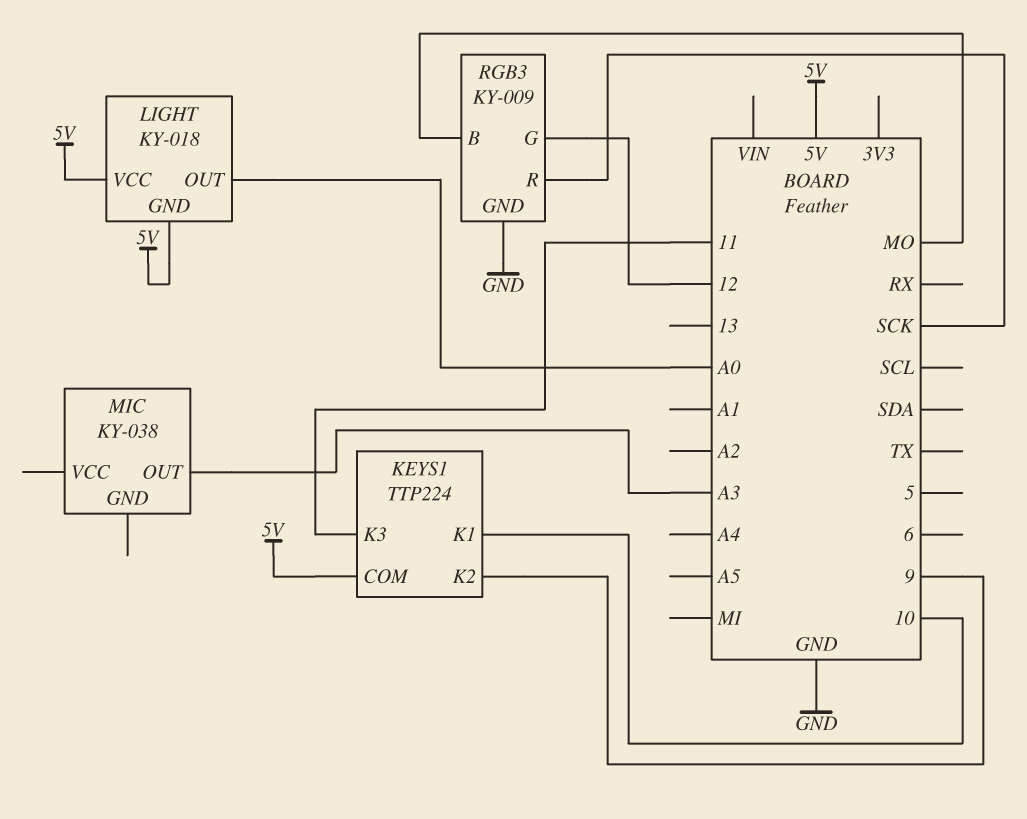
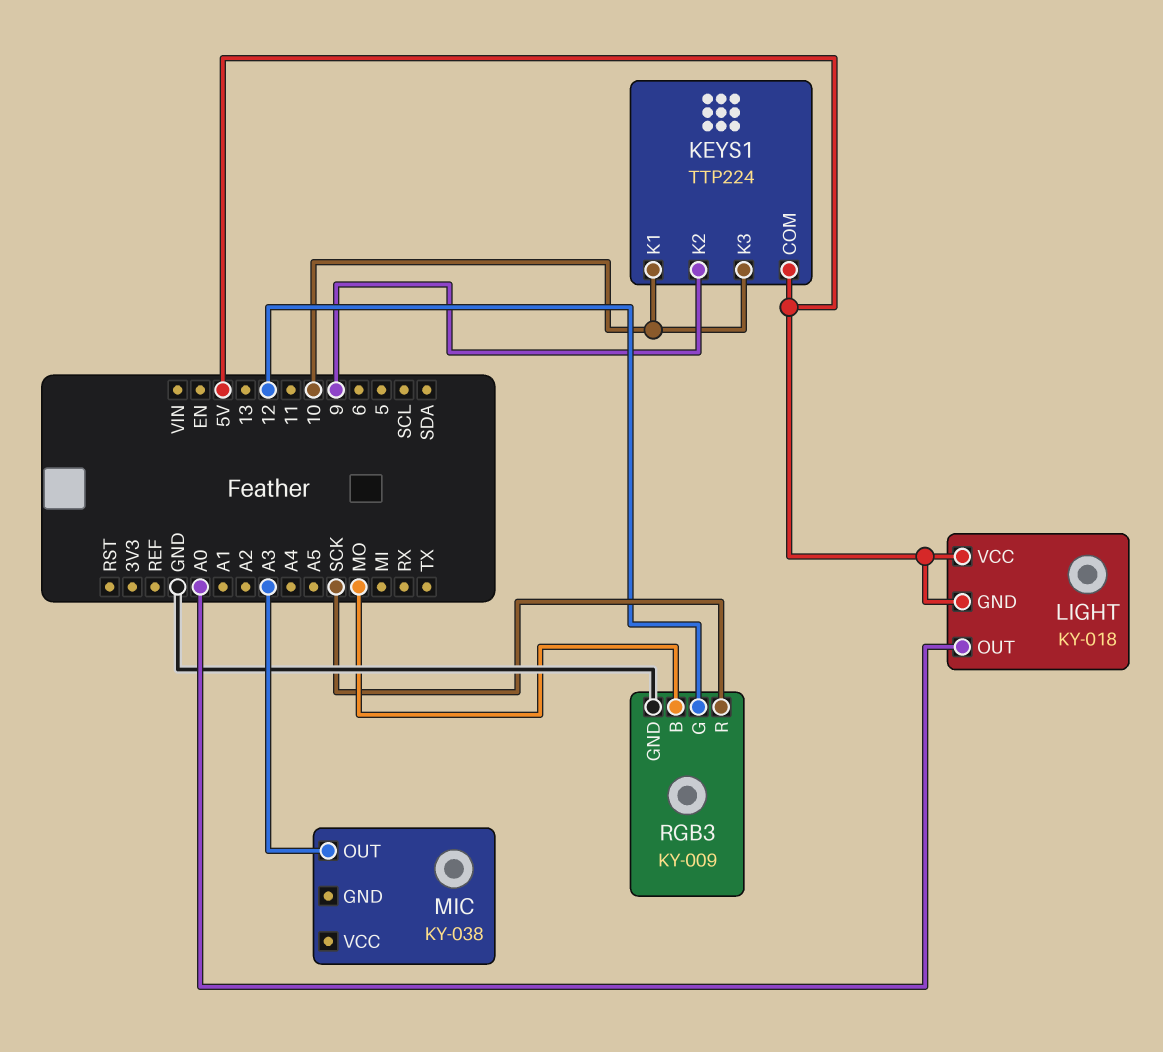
KEYS1 pin K3: 11 -> 10

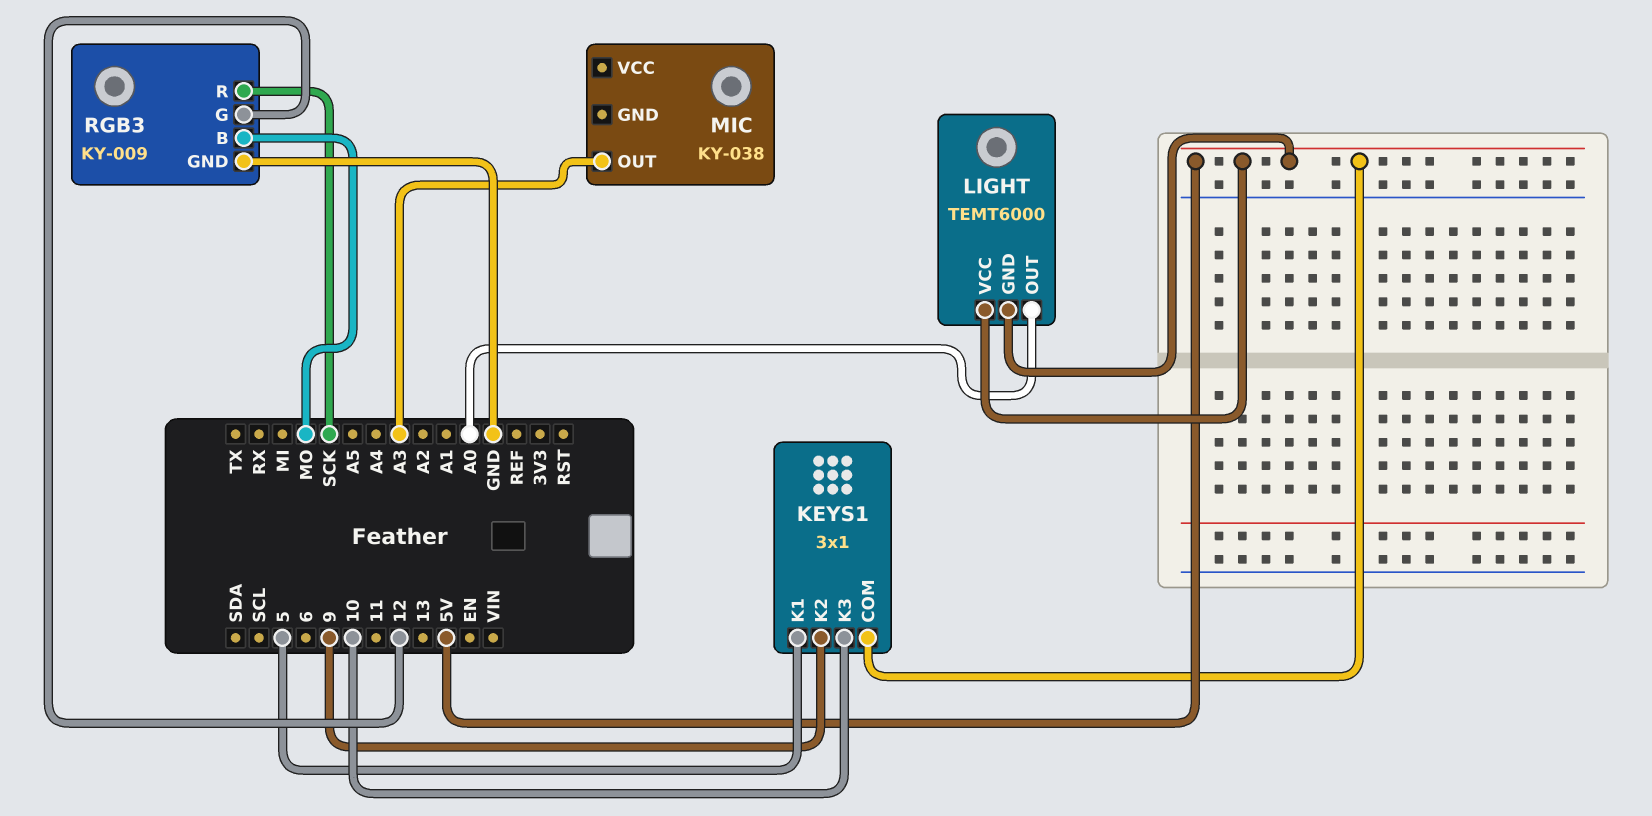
KEYS1: TTP224 -> 3x1
KEYS1 pin K1: 10 -> 5
LIGHT: KY-018 -> TEMT6000

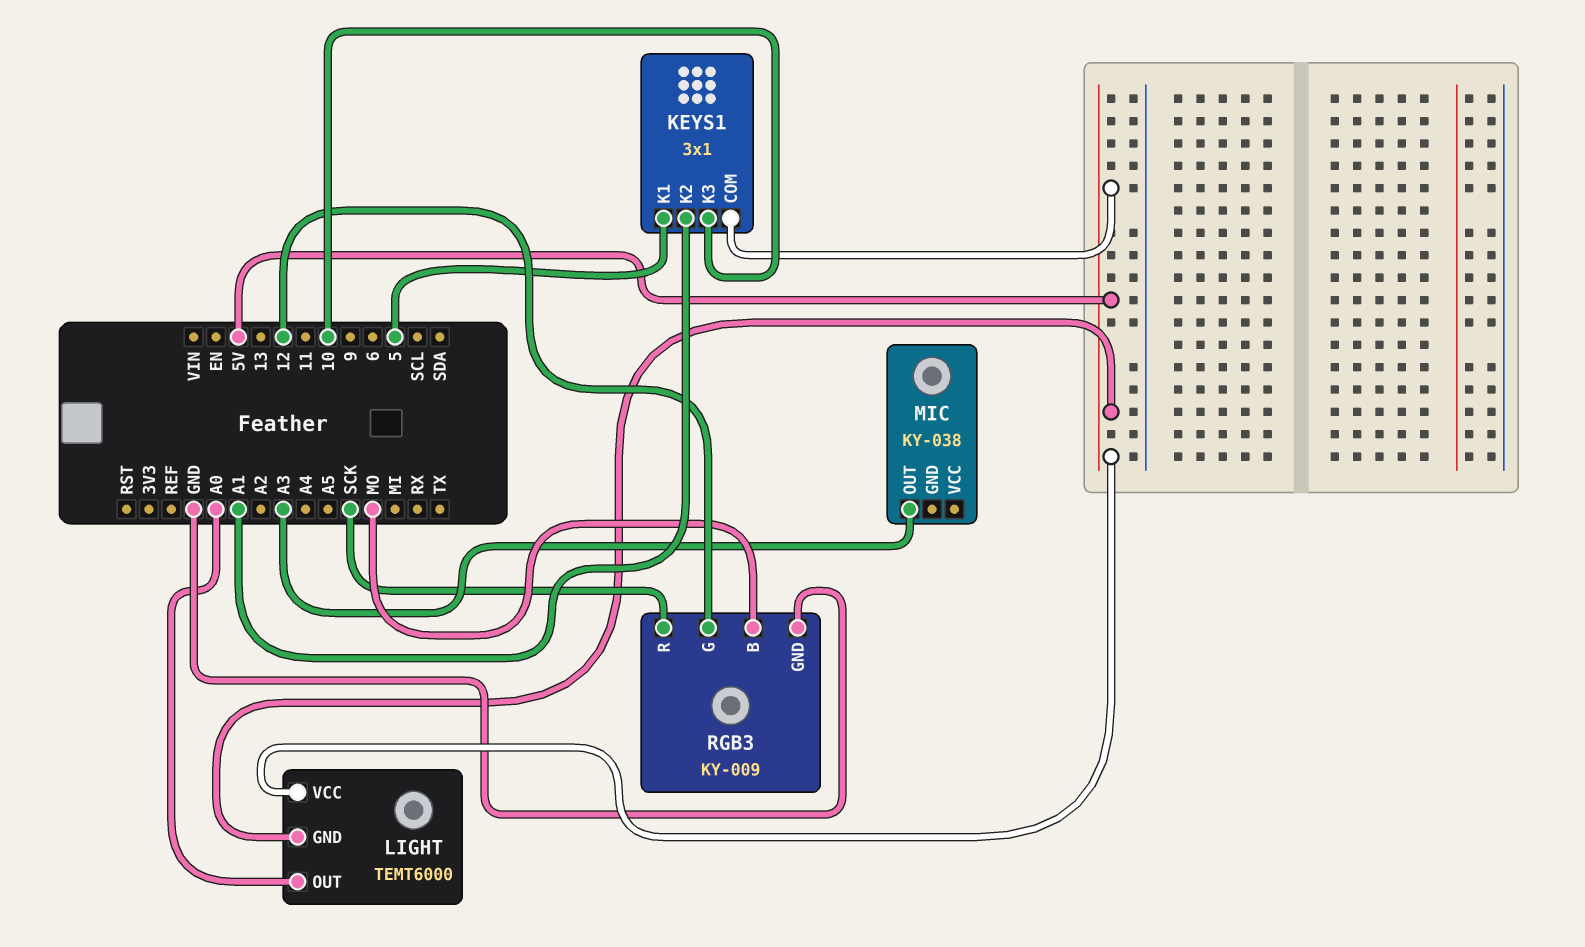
KEYS1 pin K2: 9 -> A1

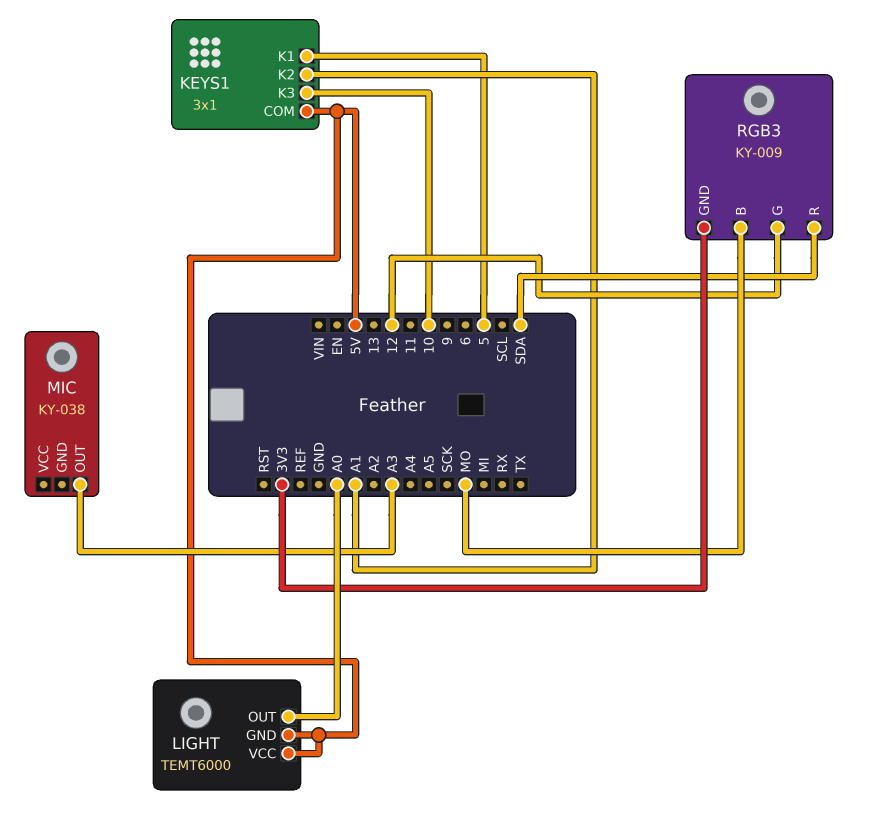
RGB3 pin GND: GND -> 3V3
RGB3 pin R: SCK -> SDA

